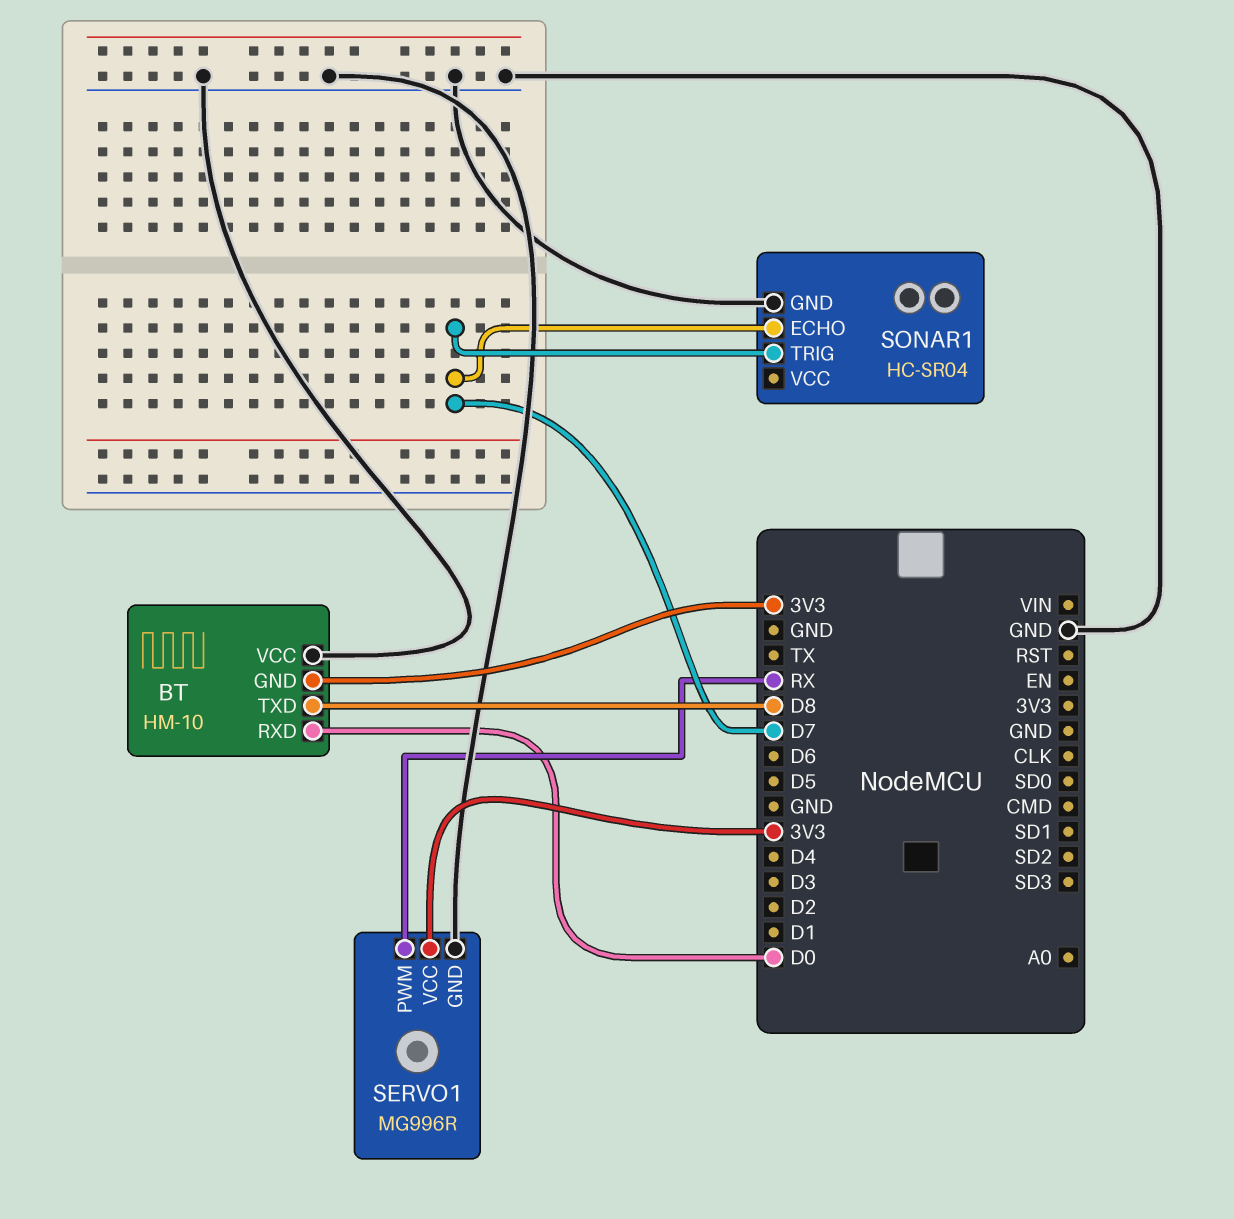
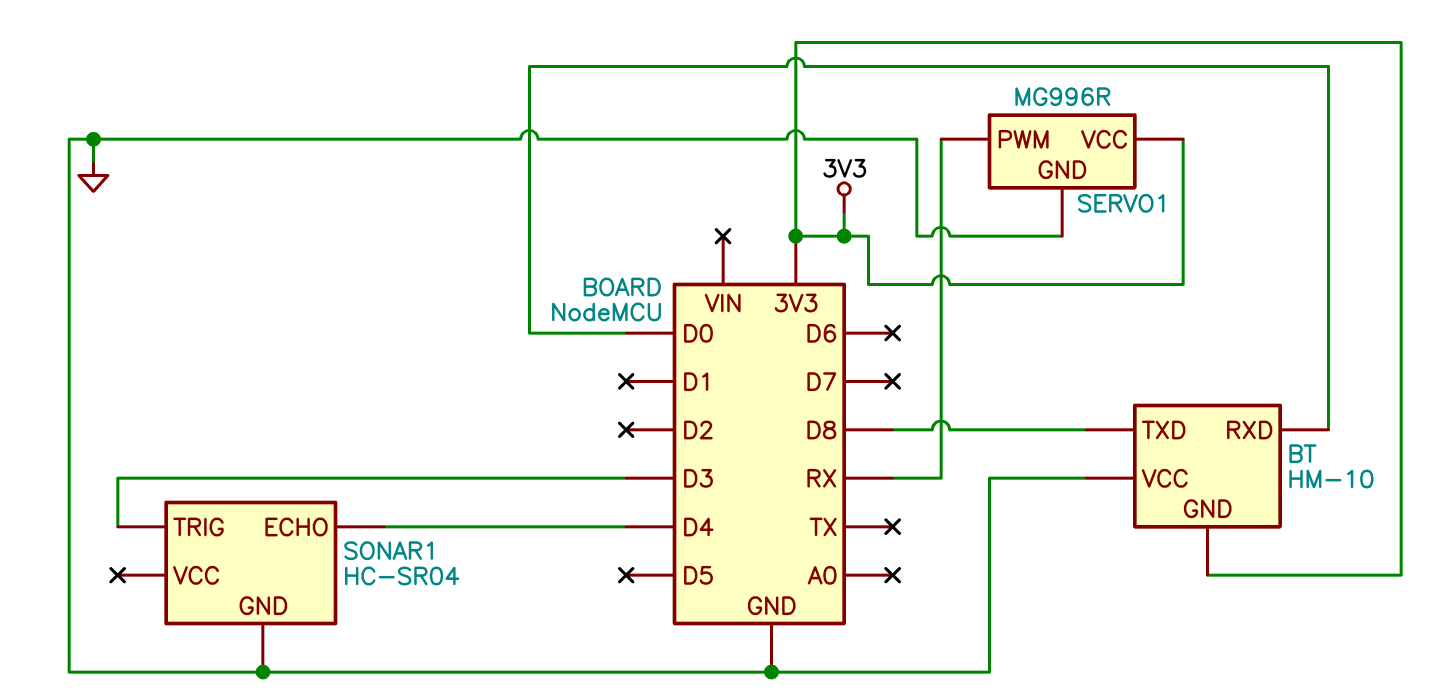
SONAR1 pin ECHO: D7 -> D4
SONAR1 pin TRIG: D7 -> D3

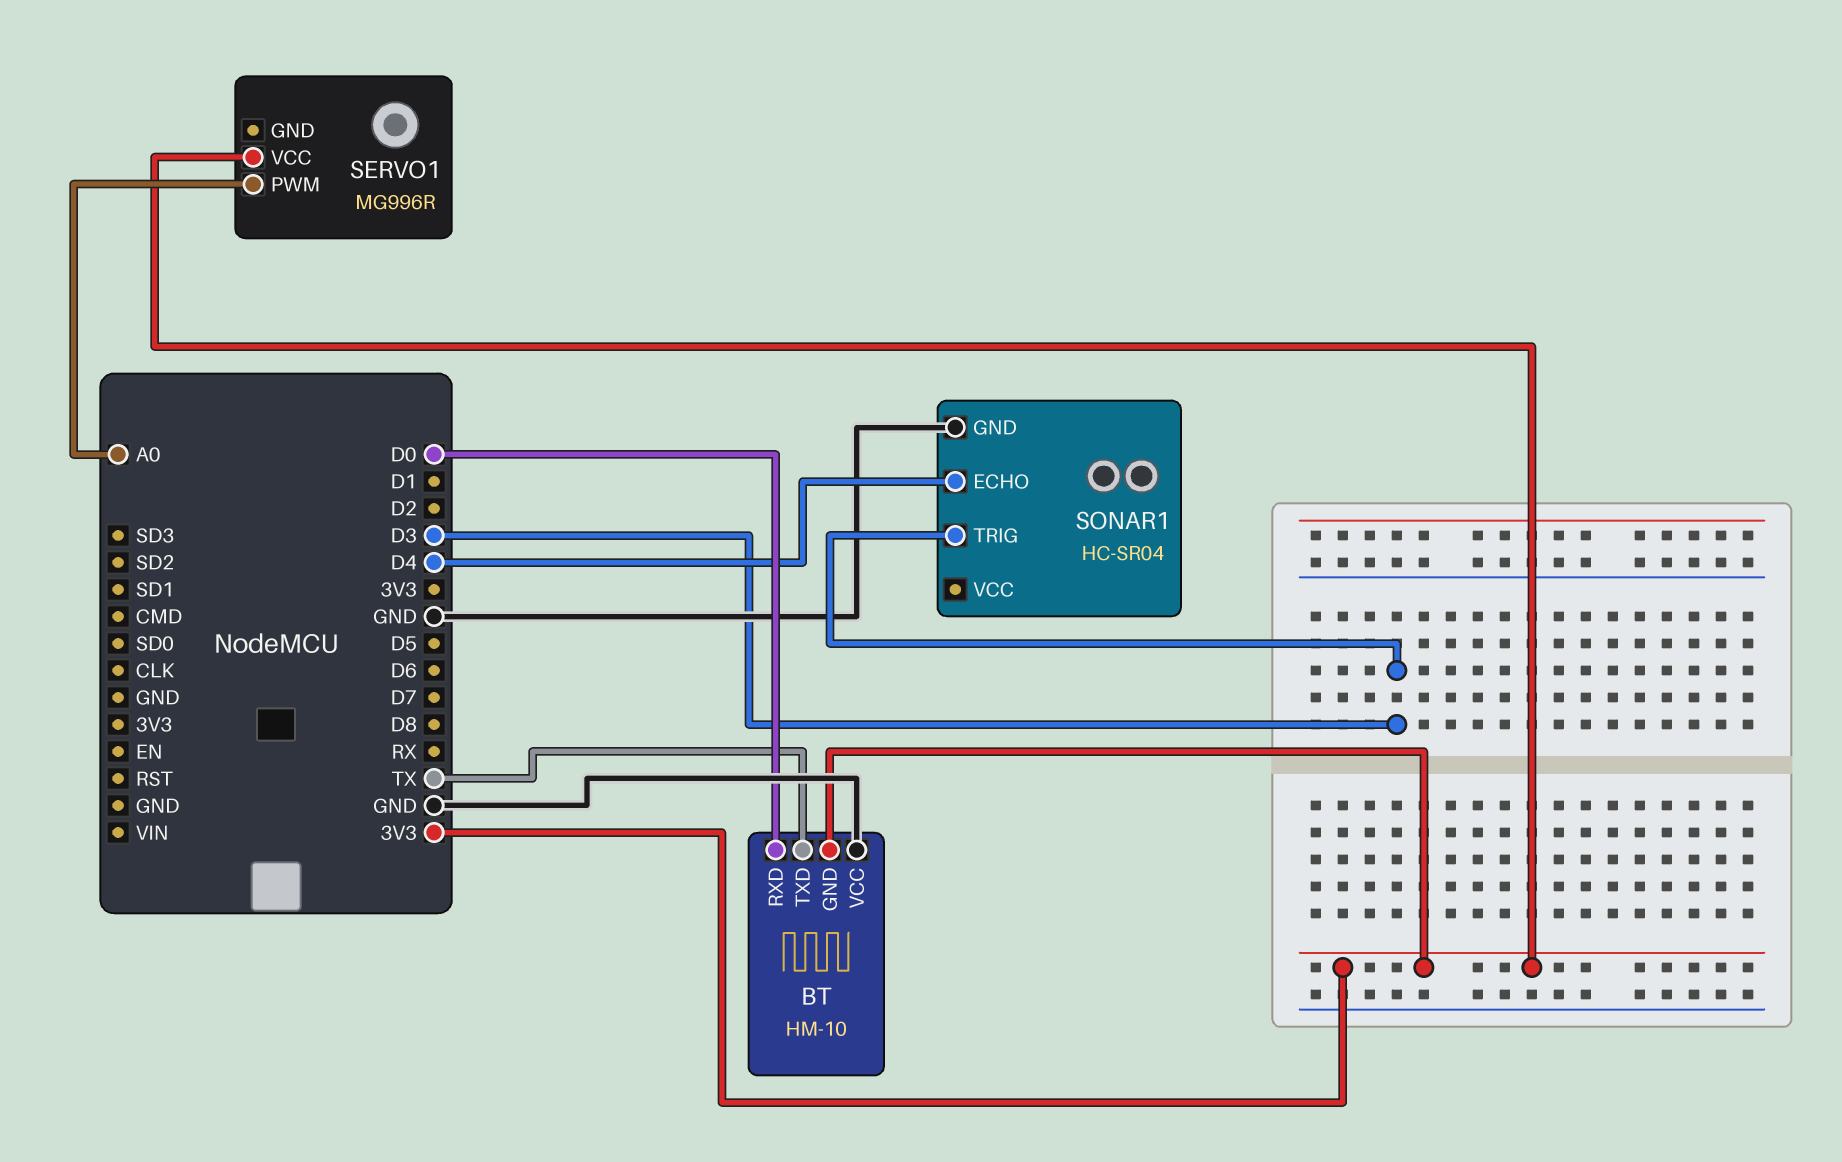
BT pin TXD: D8 -> TX
SERVO1 pin GND: GND -> none
SERVO1 pin PWM: RX -> A0

